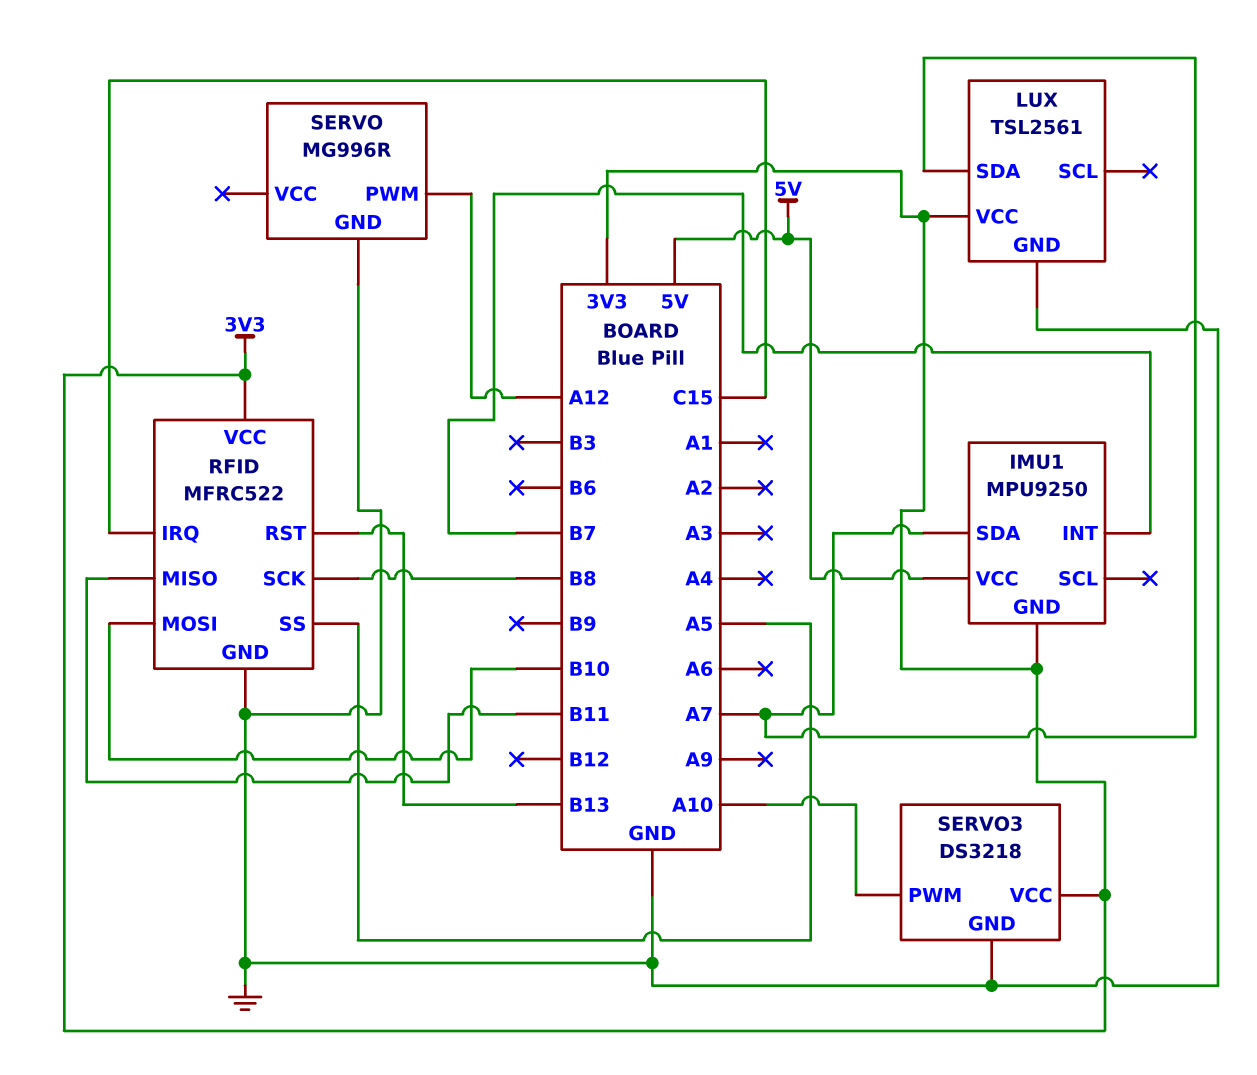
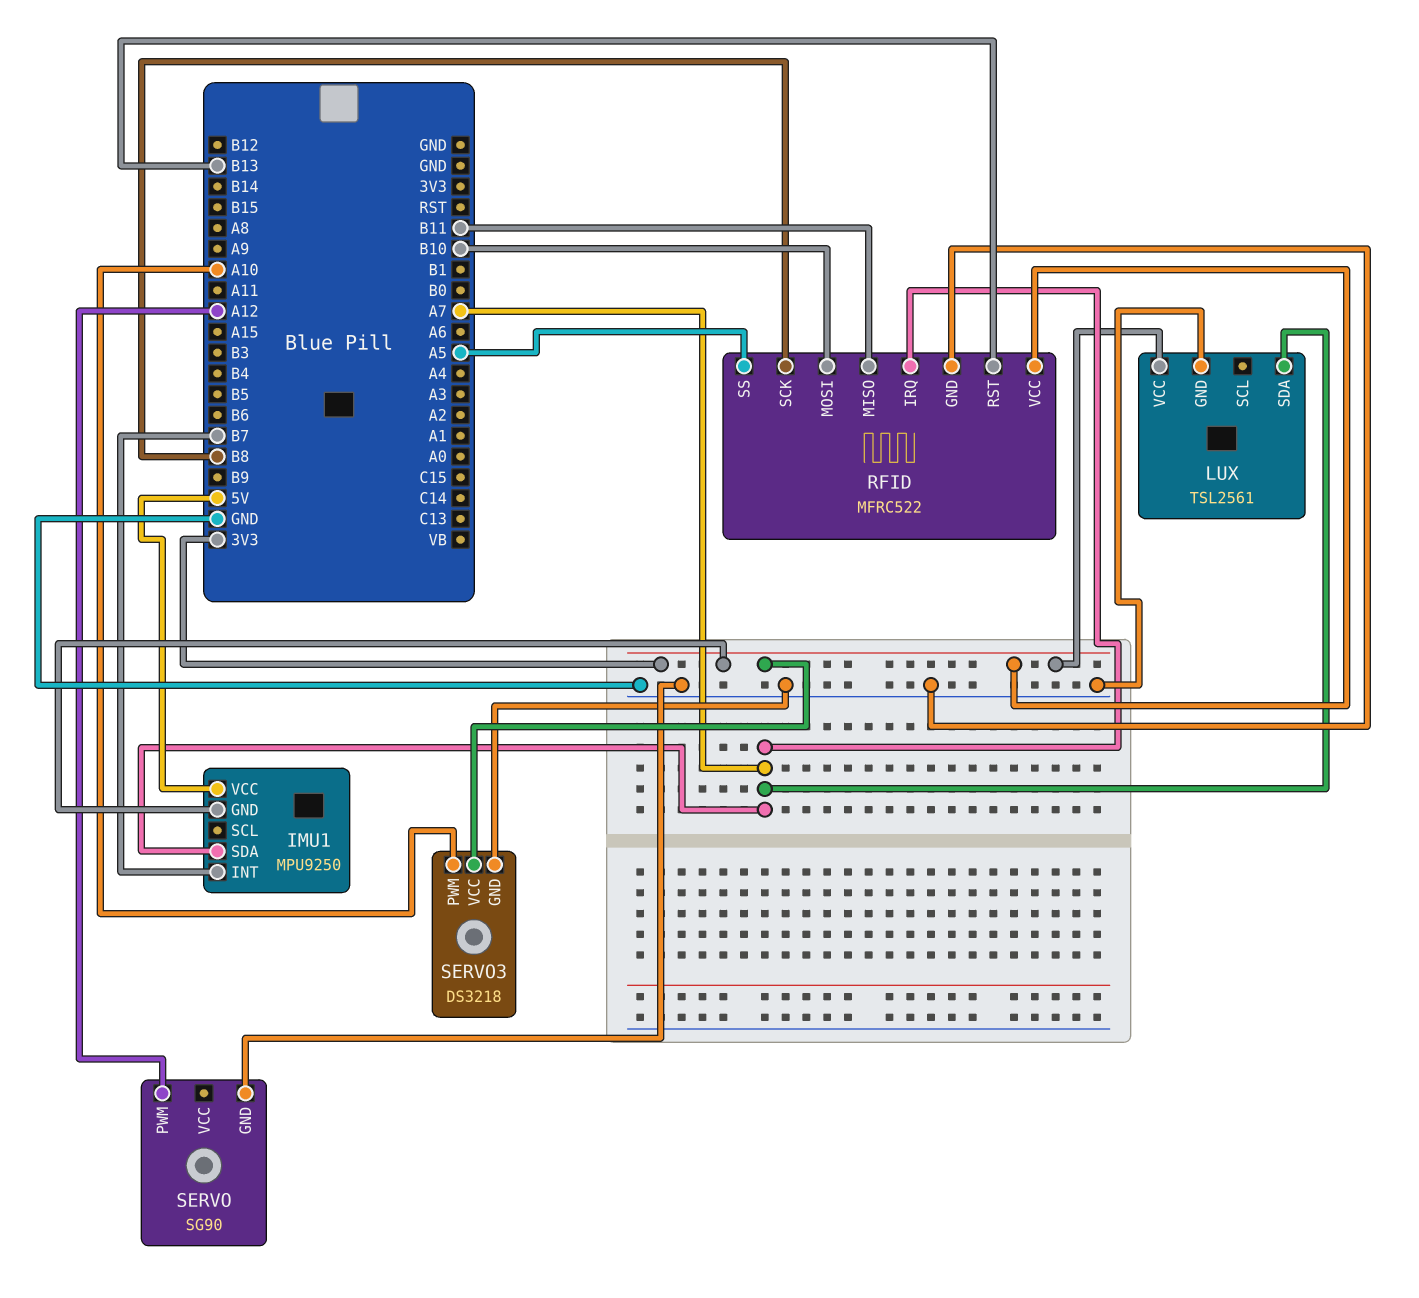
RFID pin IRQ: C15 -> A7
SERVO: MG996R -> SG90

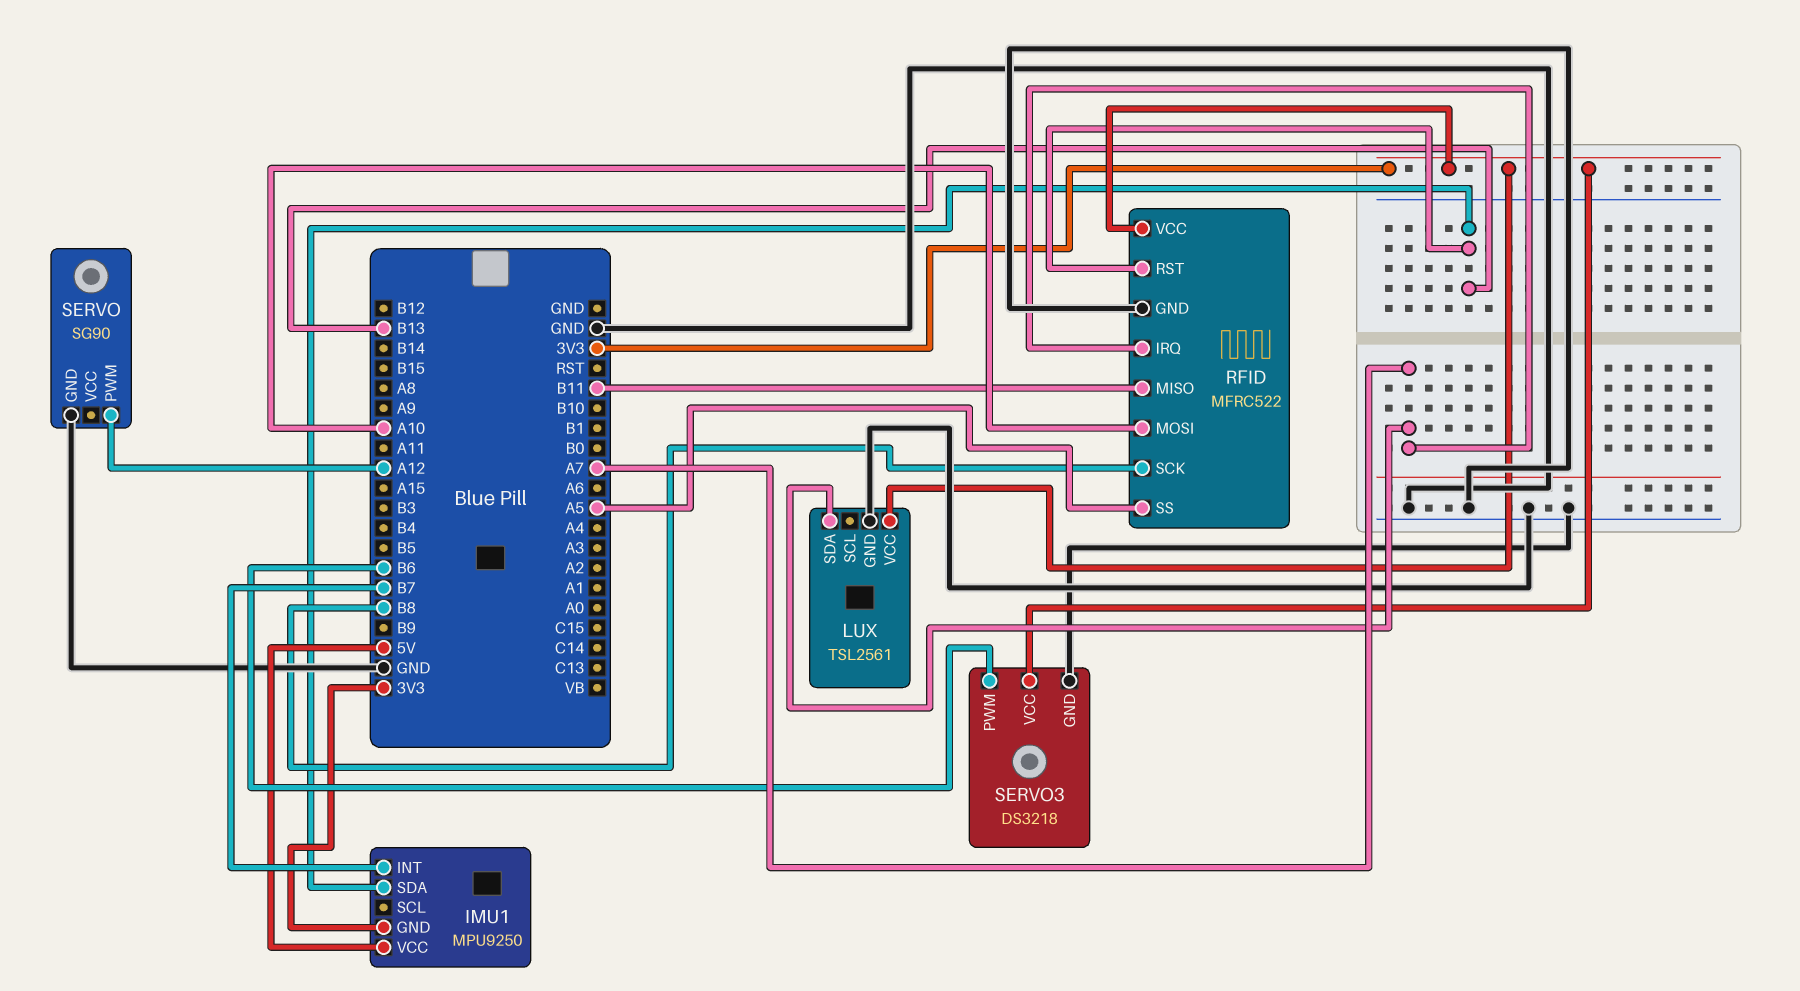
IMU1 pin SDA: A7 -> B13
RFID pin MOSI: B10 -> A10
SERVO3 pin PWM: A10 -> B6

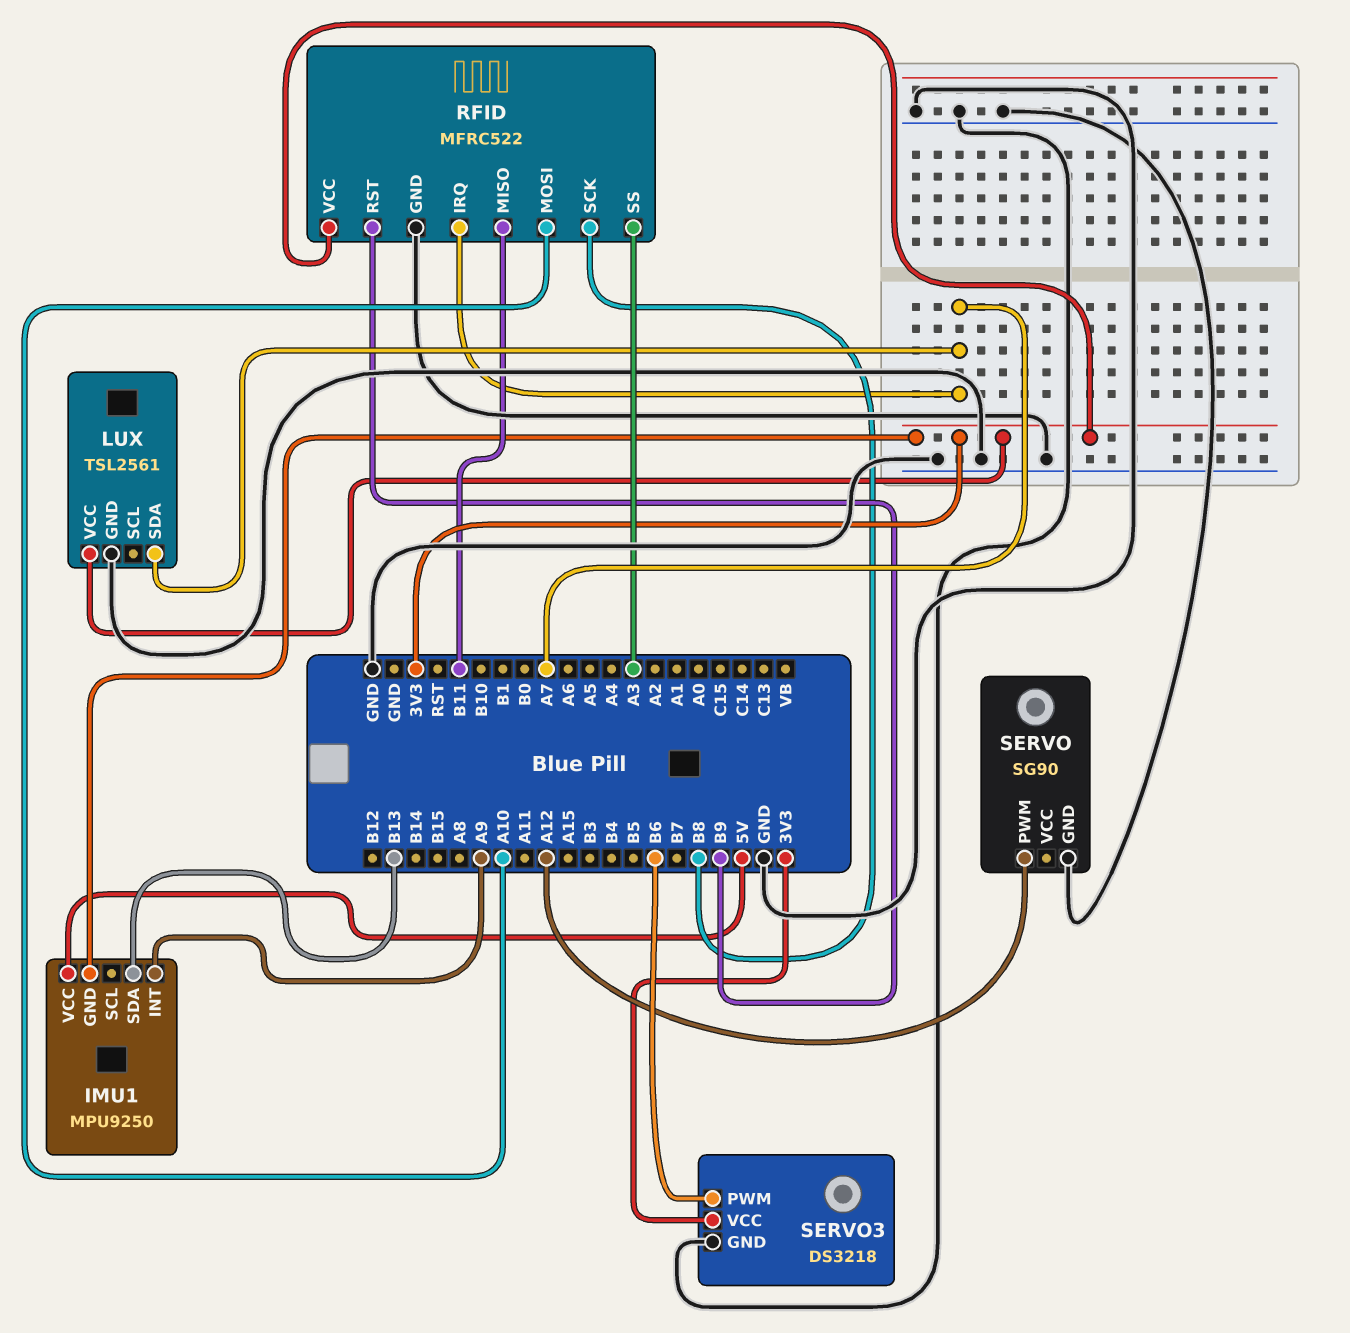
IMU1 pin INT: B7 -> A9
RFID pin RST: B13 -> B9
RFID pin SS: A5 -> A3

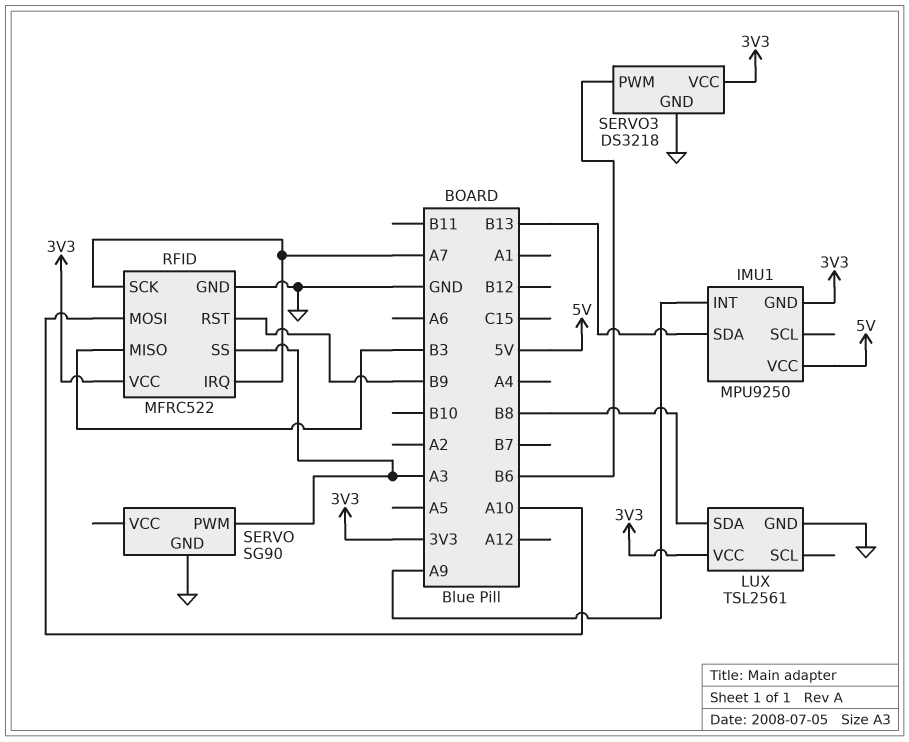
LUX pin SDA: A7 -> B8
RFID pin MISO: B11 -> B3
RFID pin SCK: B8 -> A7
SERVO pin PWM: A12 -> A3

